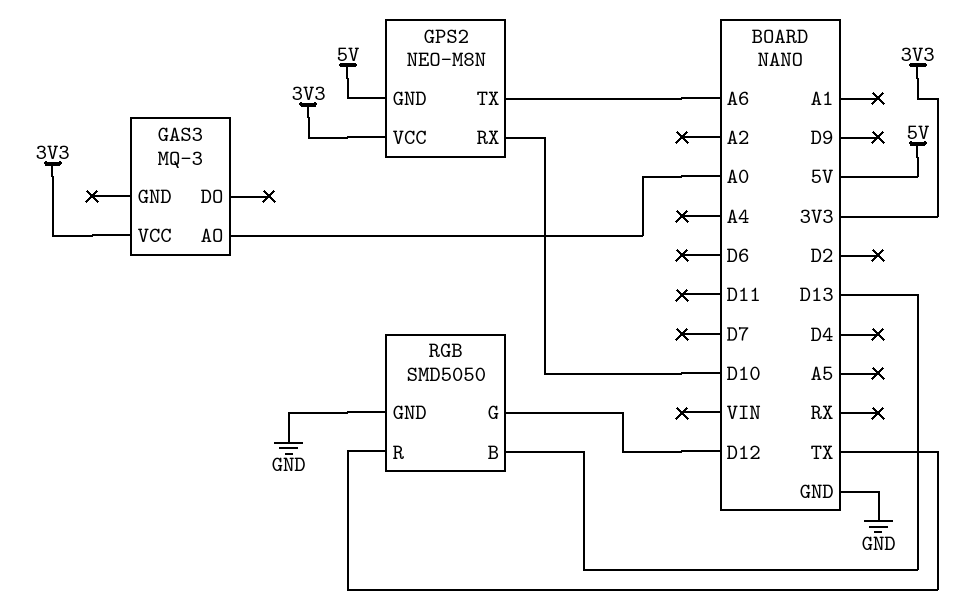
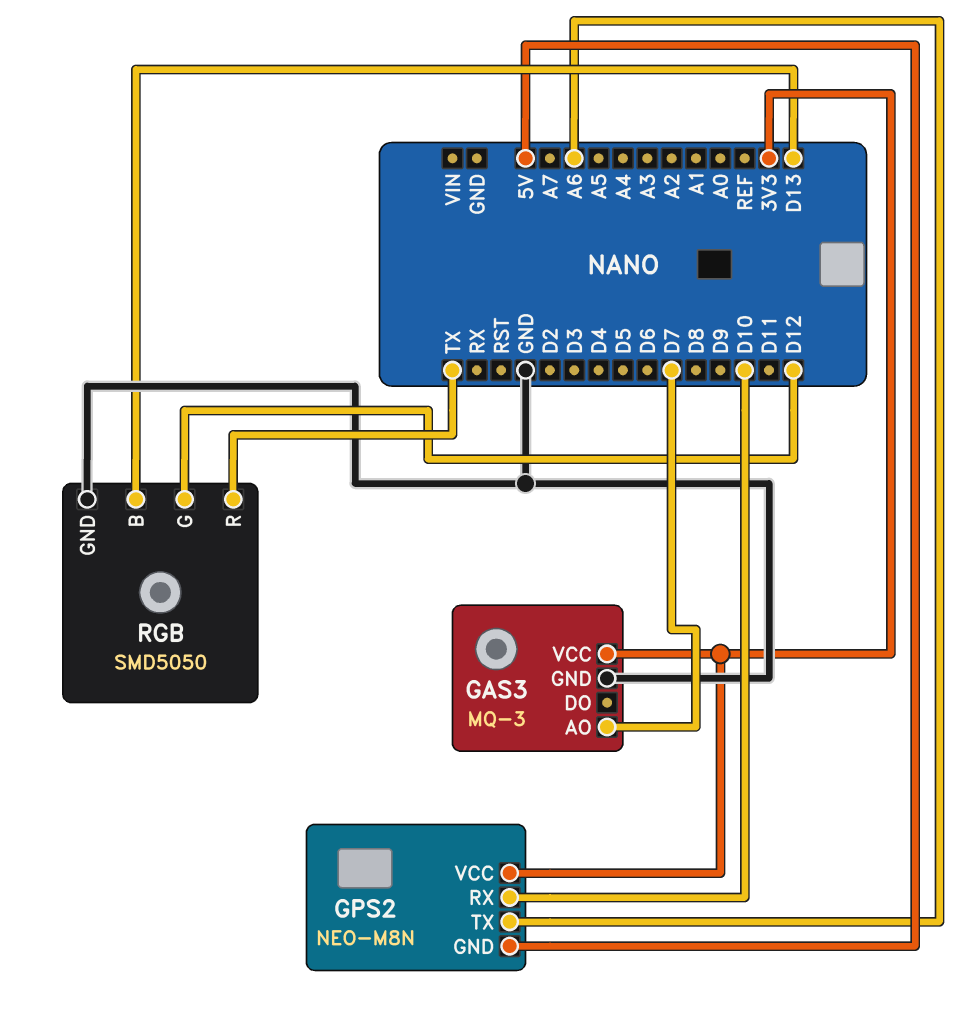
GAS3 pin AO: A0 -> D7
GAS3 pin GND: none -> GND

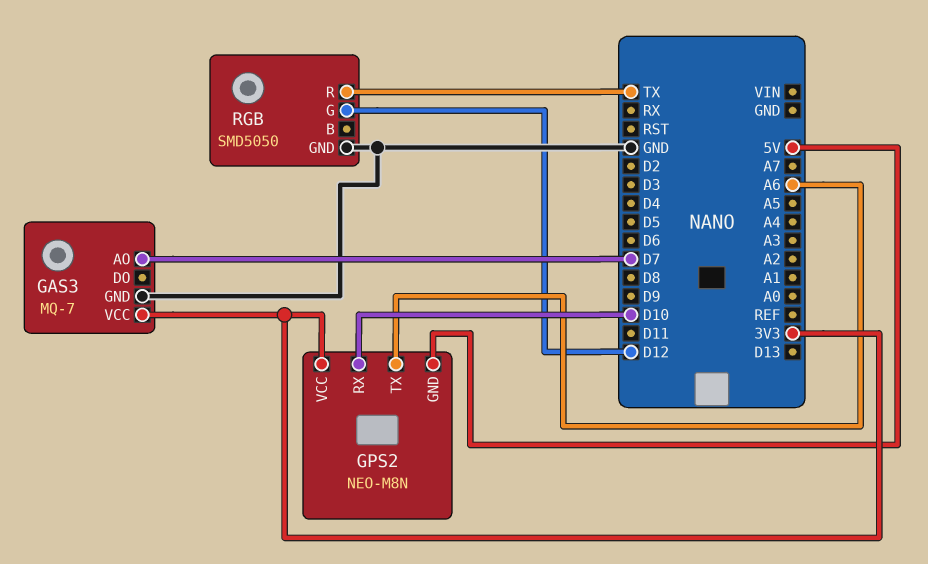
GAS3: MQ-3 -> MQ-7
RGB pin B: D13 -> none

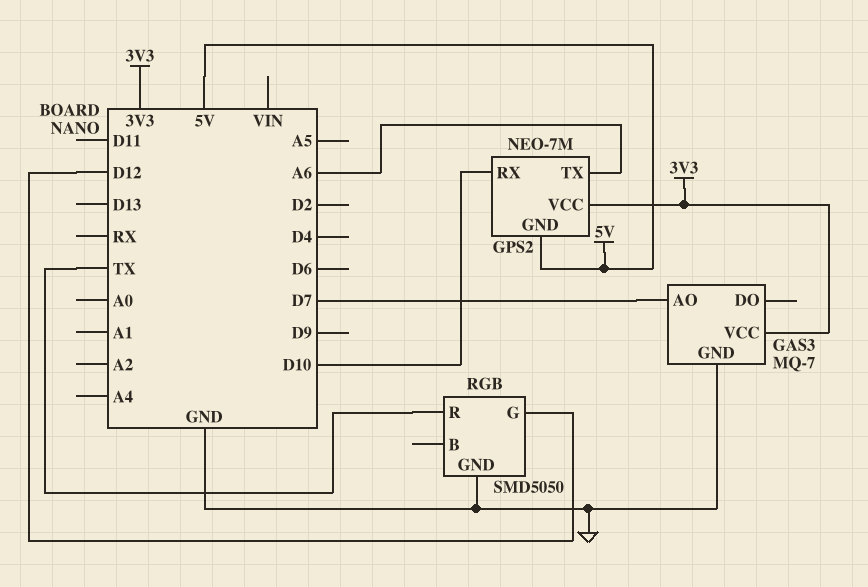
GPS2: NEO-M8N -> NEO-7M

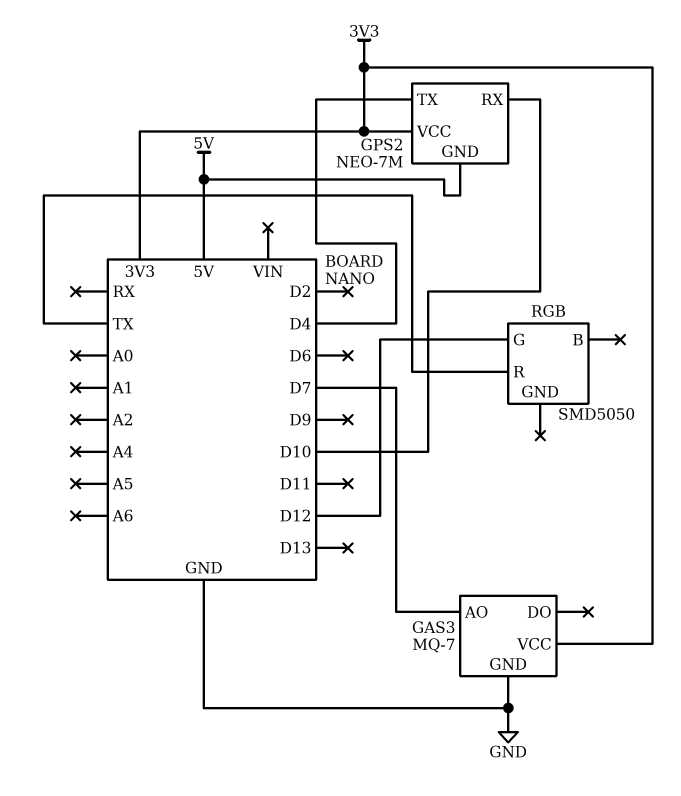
GPS2 pin TX: A6 -> D4
RGB pin GND: GND -> none

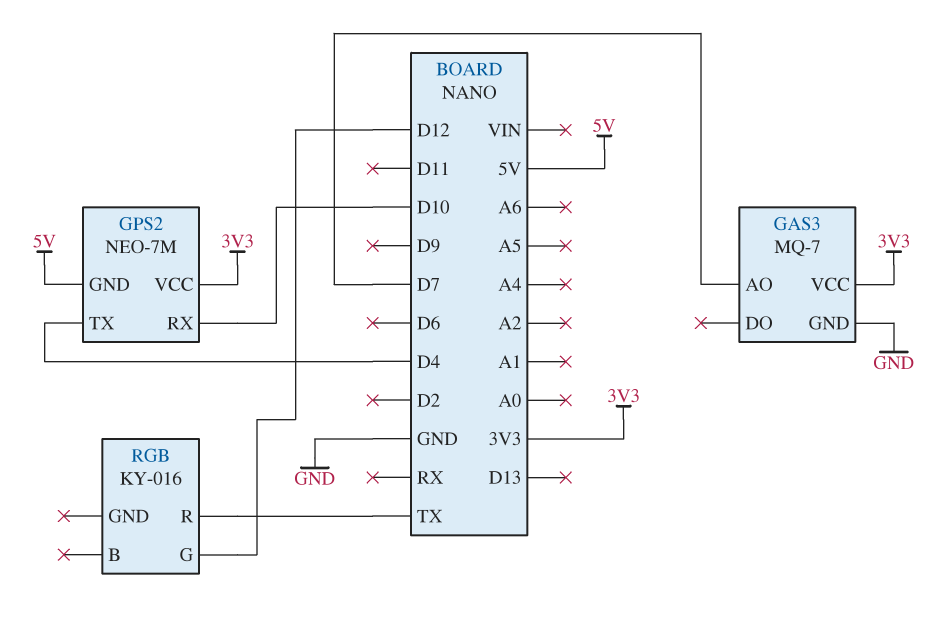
RGB: SMD5050 -> KY-016

